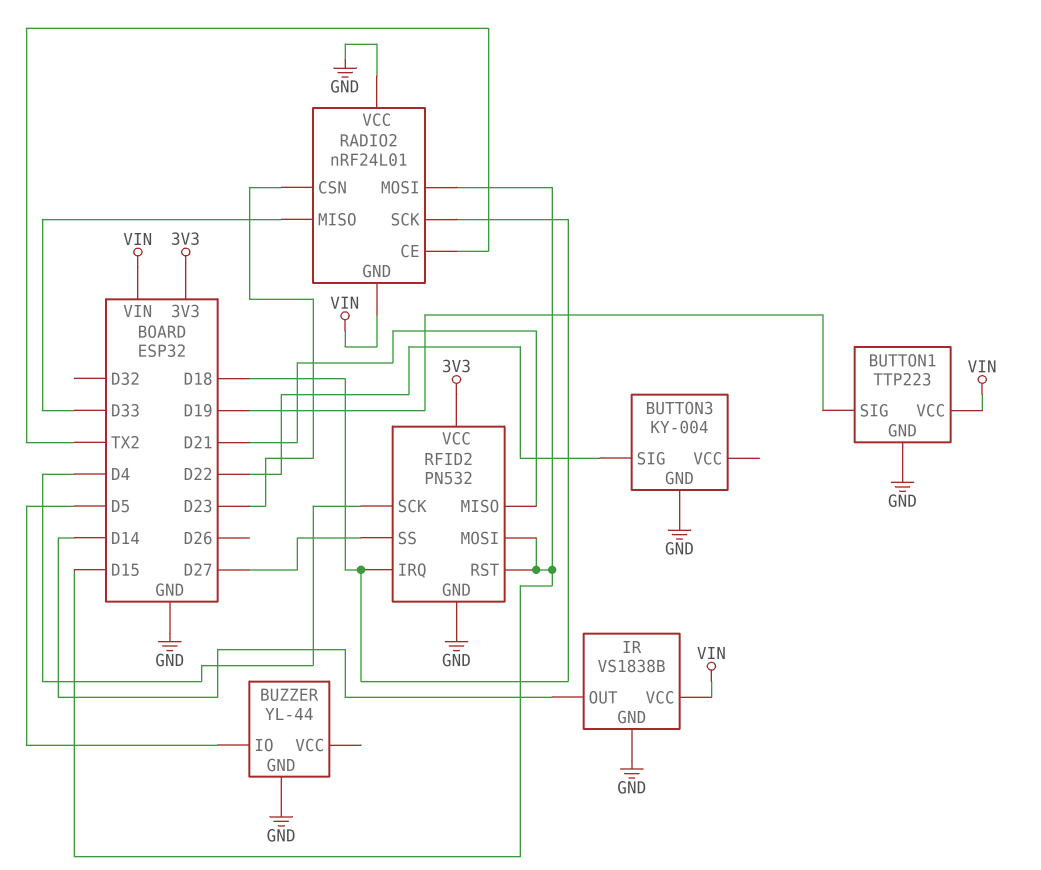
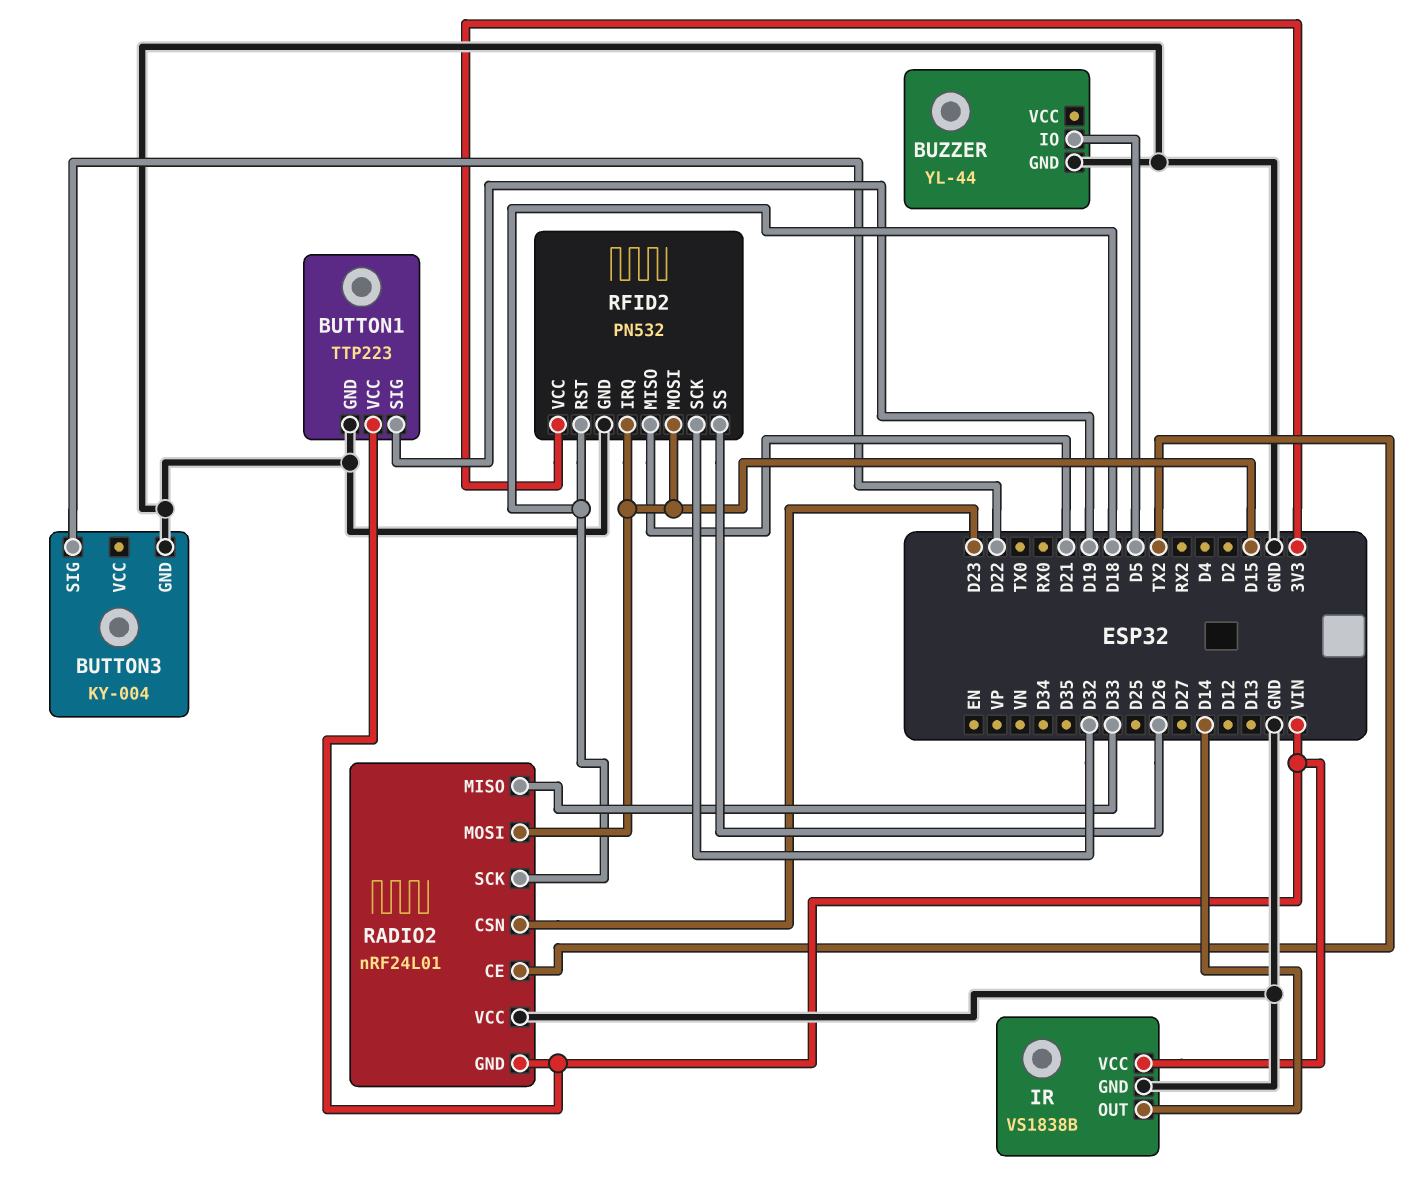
RFID2 pin IRQ: D18 -> D15
RFID2 pin RST: D15 -> D18
RFID2 pin SCK: D4 -> D32
RFID2 pin SS: D27 -> D26

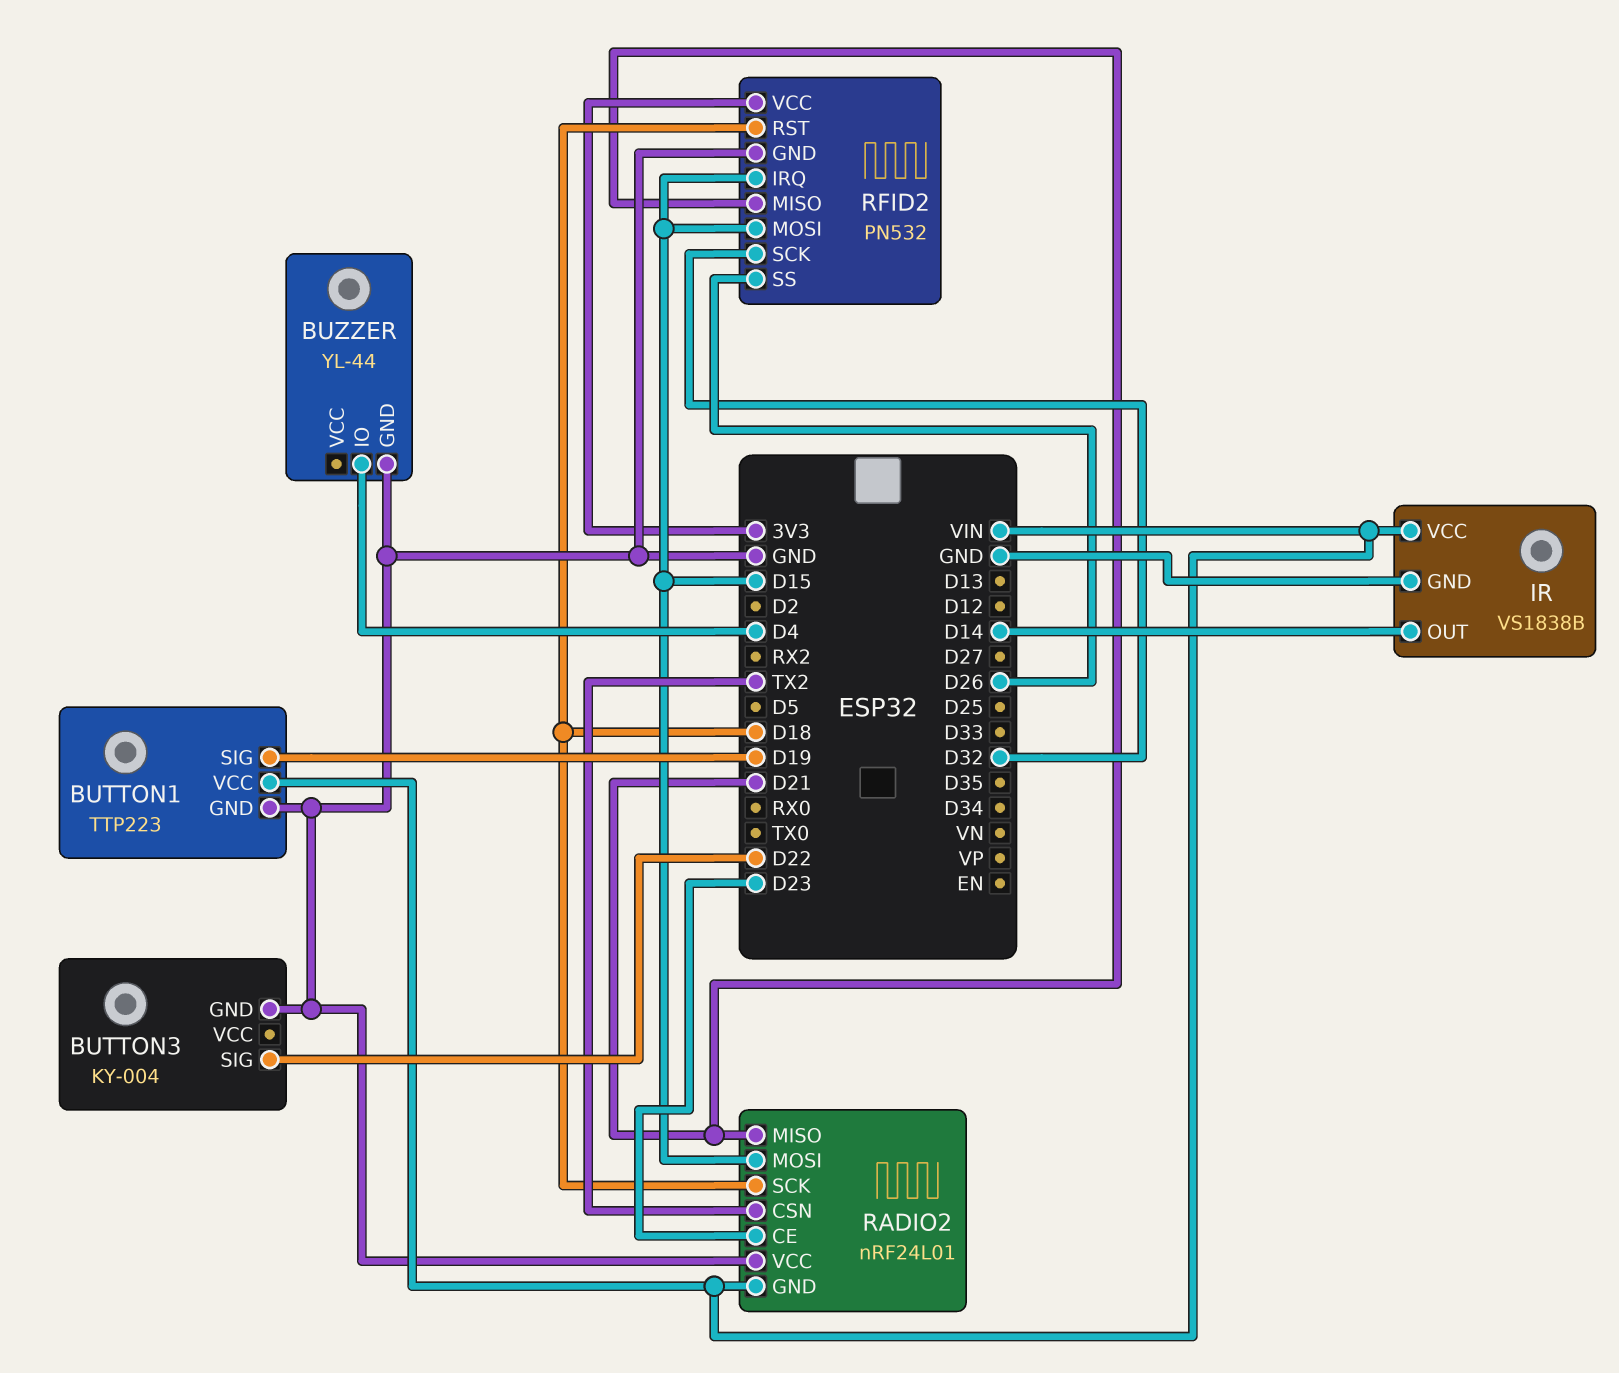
BUZZER pin IO: D5 -> D4
RADIO2 pin CE: TX2 -> D23
RADIO2 pin CSN: D23 -> TX2
RADIO2 pin MISO: D33 -> D21

